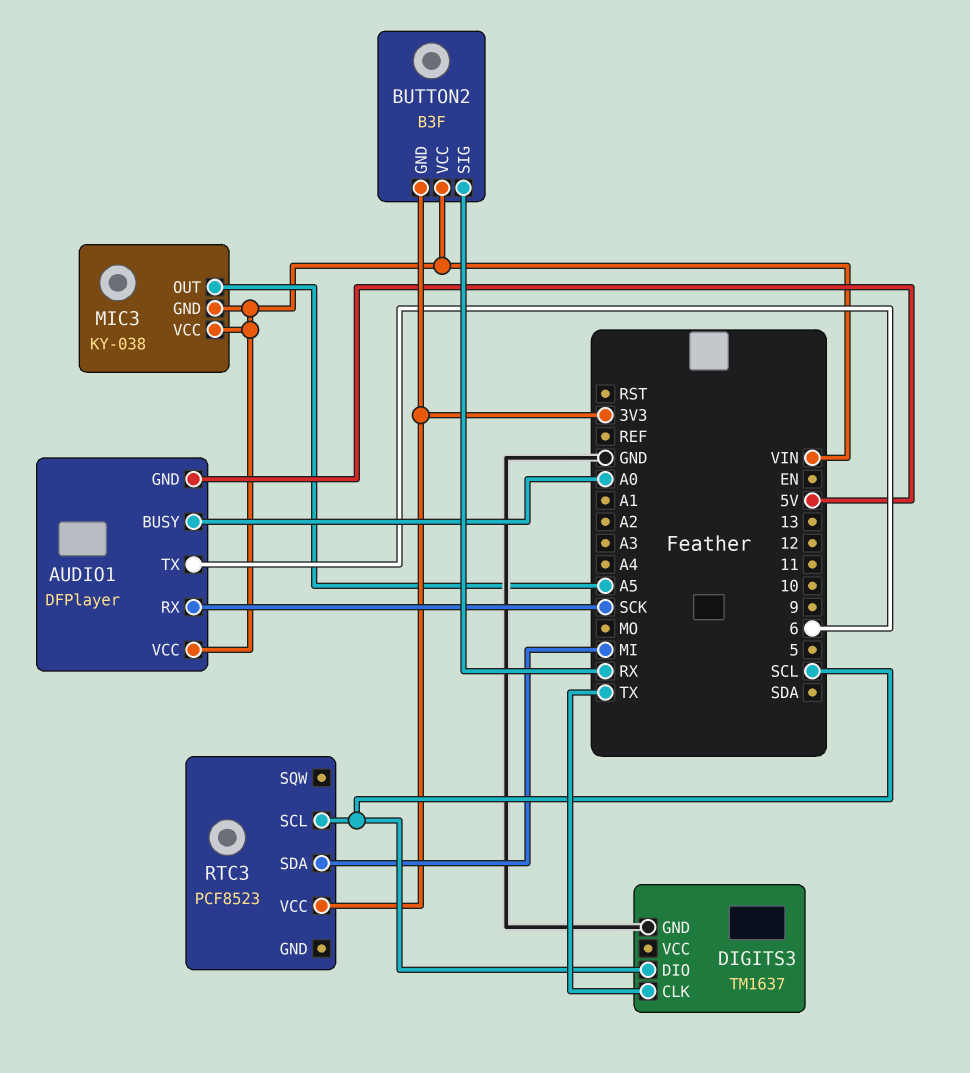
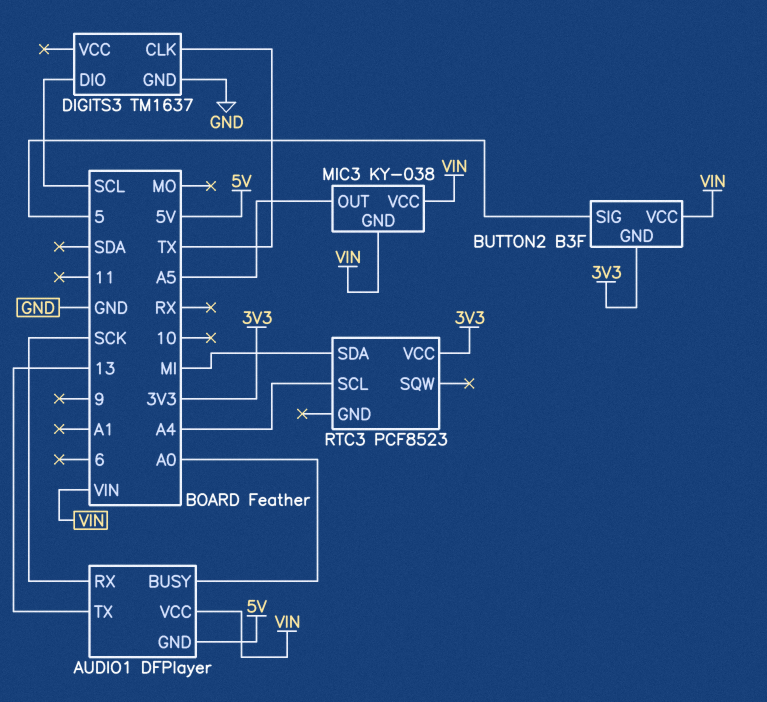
AUDIO1 pin TX: 6 -> 13
BUTTON2 pin SIG: RX -> 5
RTC3 pin SCL: SCL -> A4

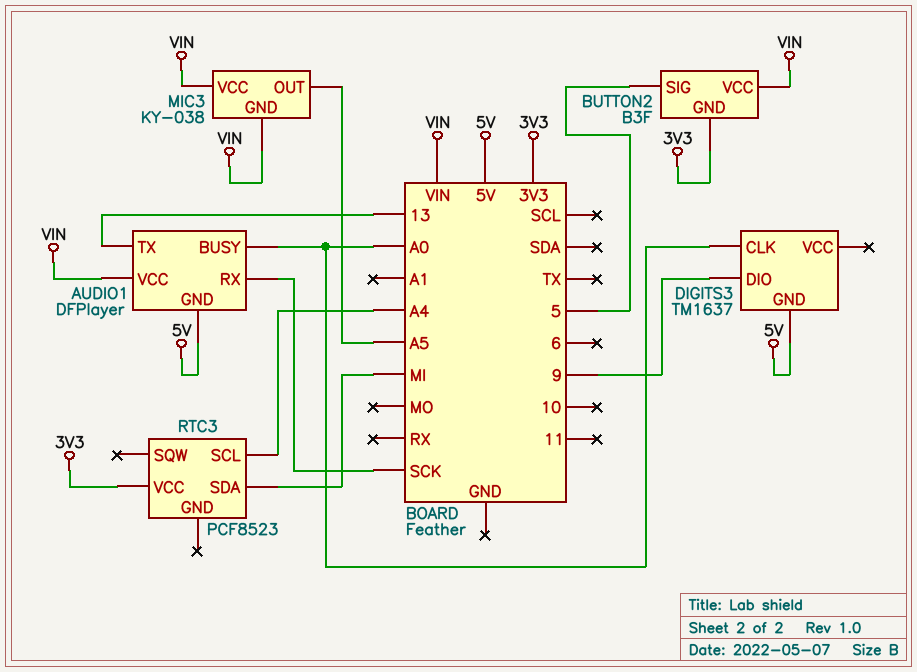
DIGITS3 pin CLK: TX -> A0
DIGITS3 pin DIO: SCL -> 9
DIGITS3 pin GND: GND -> 5V

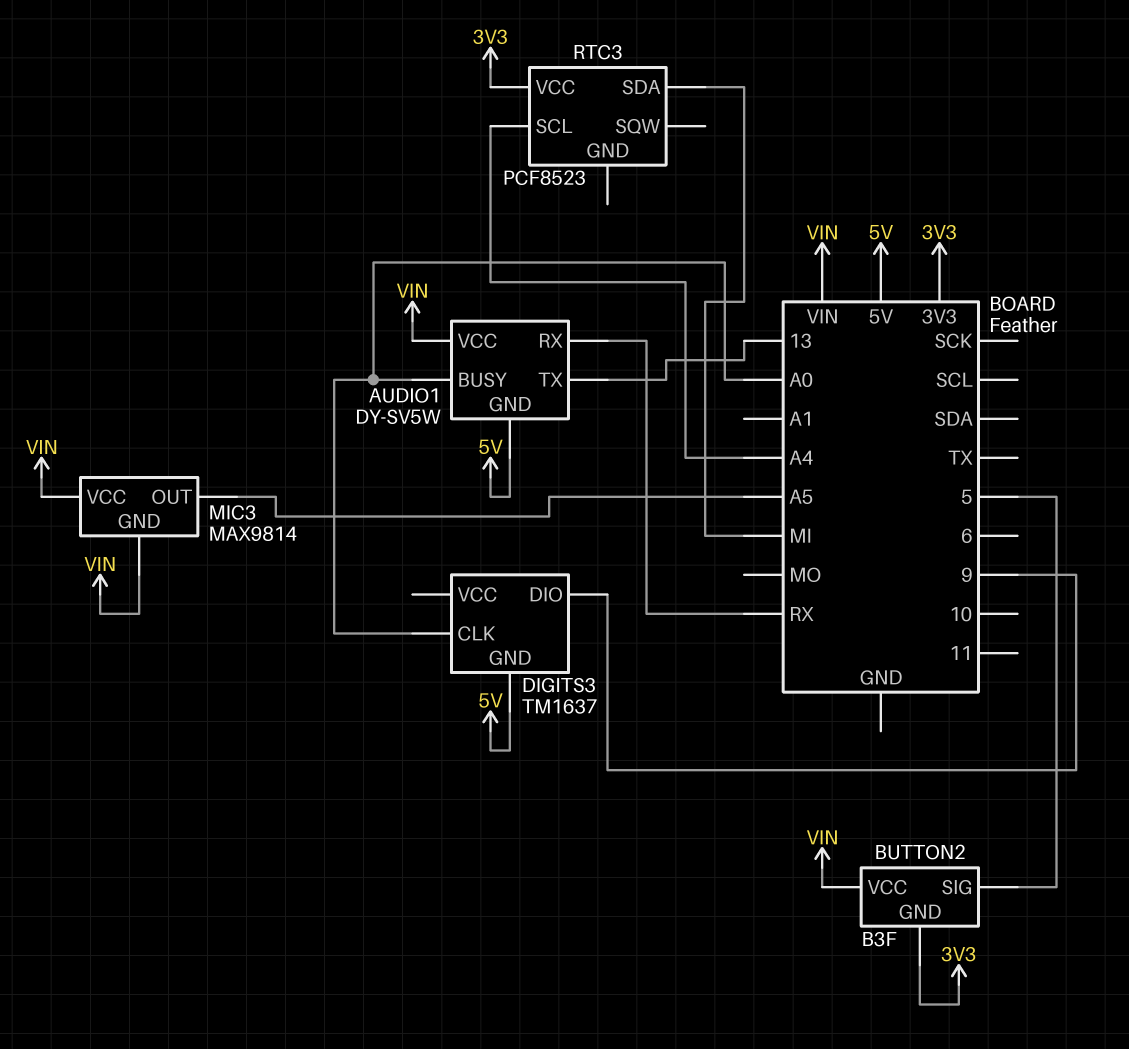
AUDIO1: DFPlayer -> DY-SV5W
AUDIO1 pin RX: SCK -> RX
MIC3: KY-038 -> MAX9814

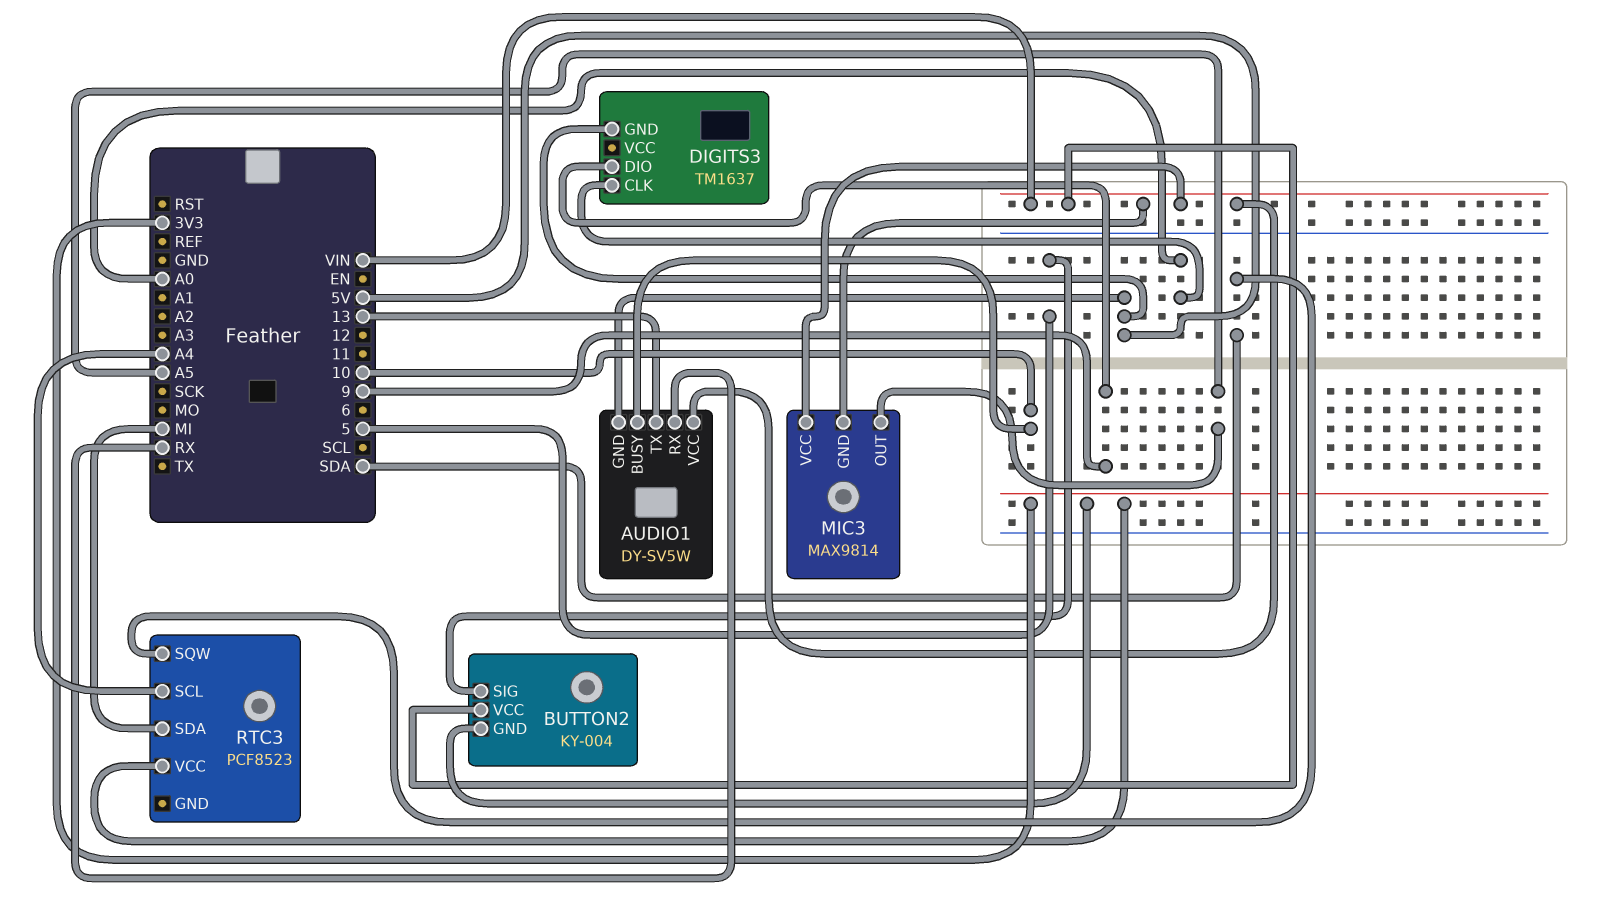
AUDIO1 pin BUSY: A0 -> 10
BUTTON2: B3F -> KY-004
RTC3 pin SQW: none -> SDA

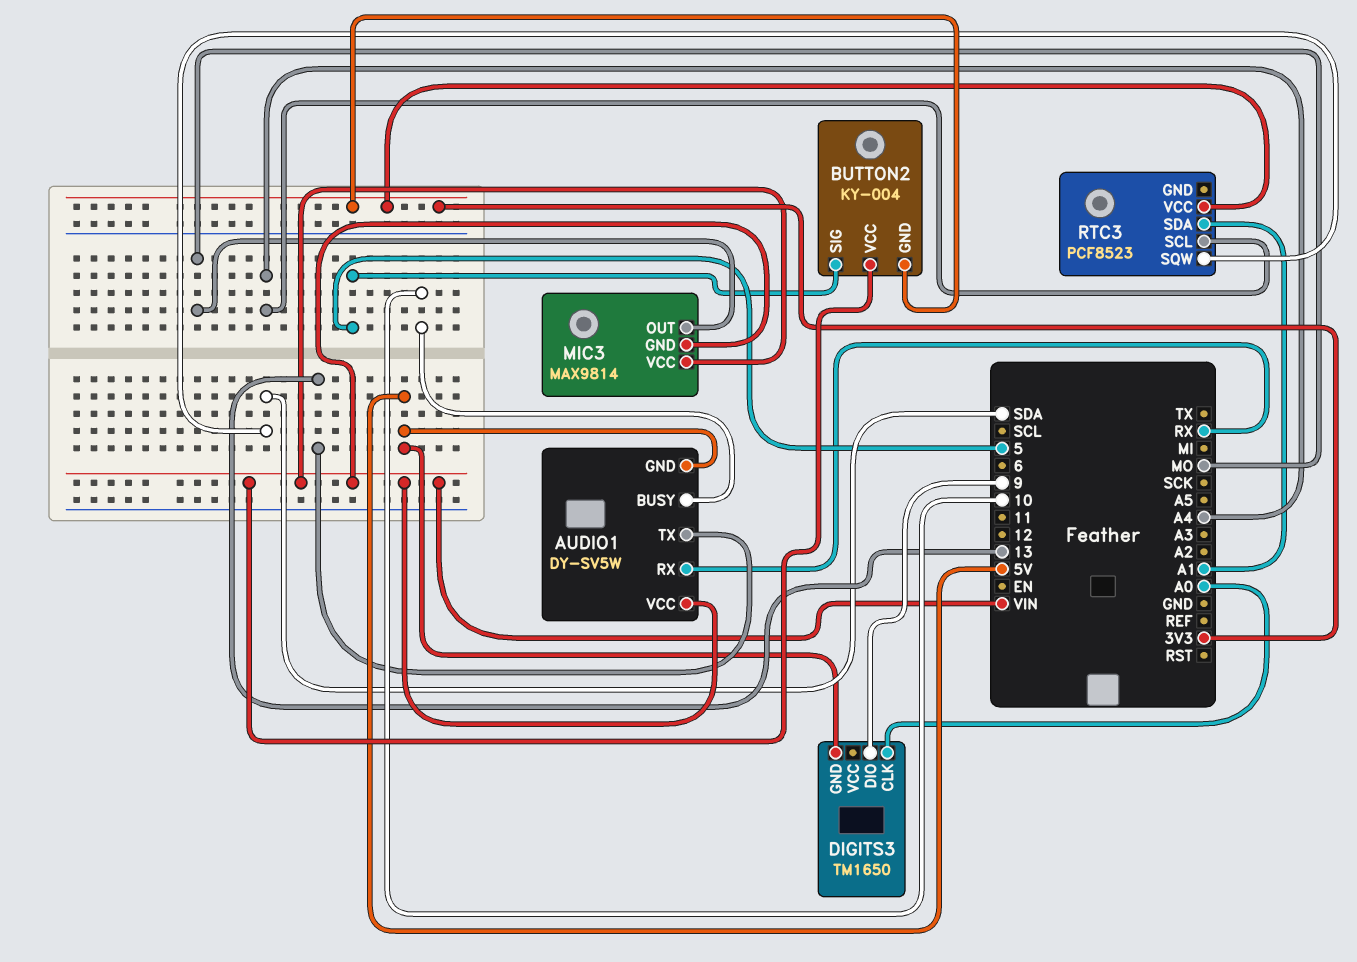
DIGITS3: TM1637 -> TM1650
MIC3 pin OUT: A5 -> MO
RTC3 pin SDA: MI -> A1

